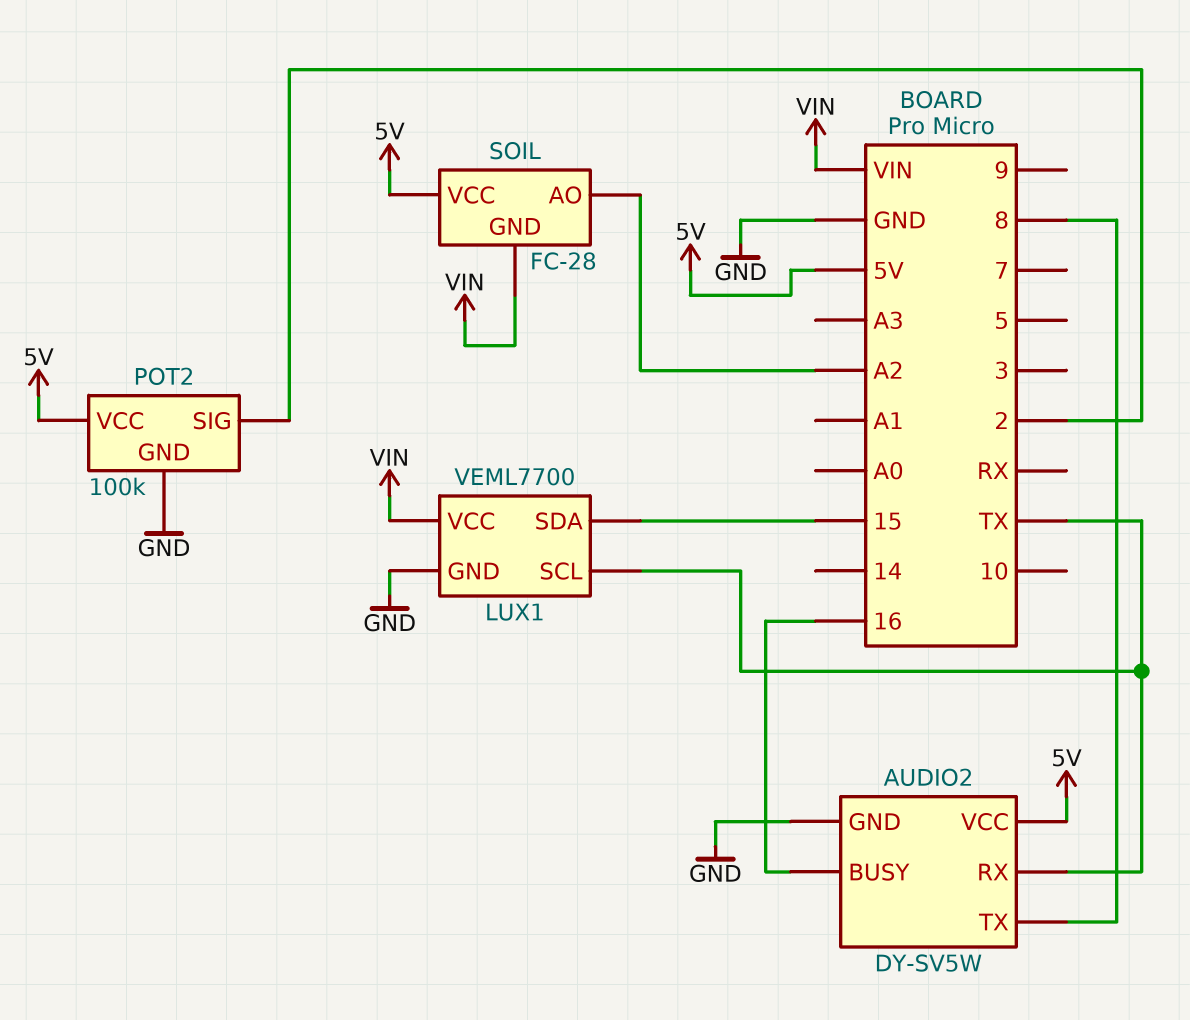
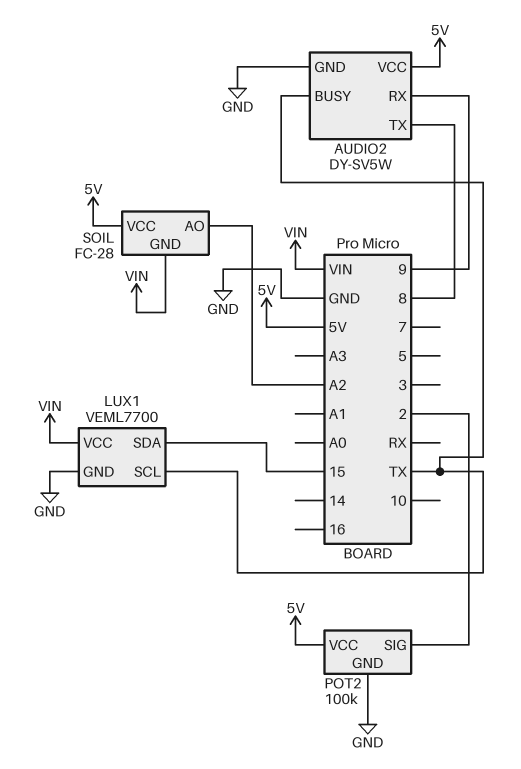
AUDIO2 pin BUSY: 16 -> TX
AUDIO2 pin RX: TX -> 9

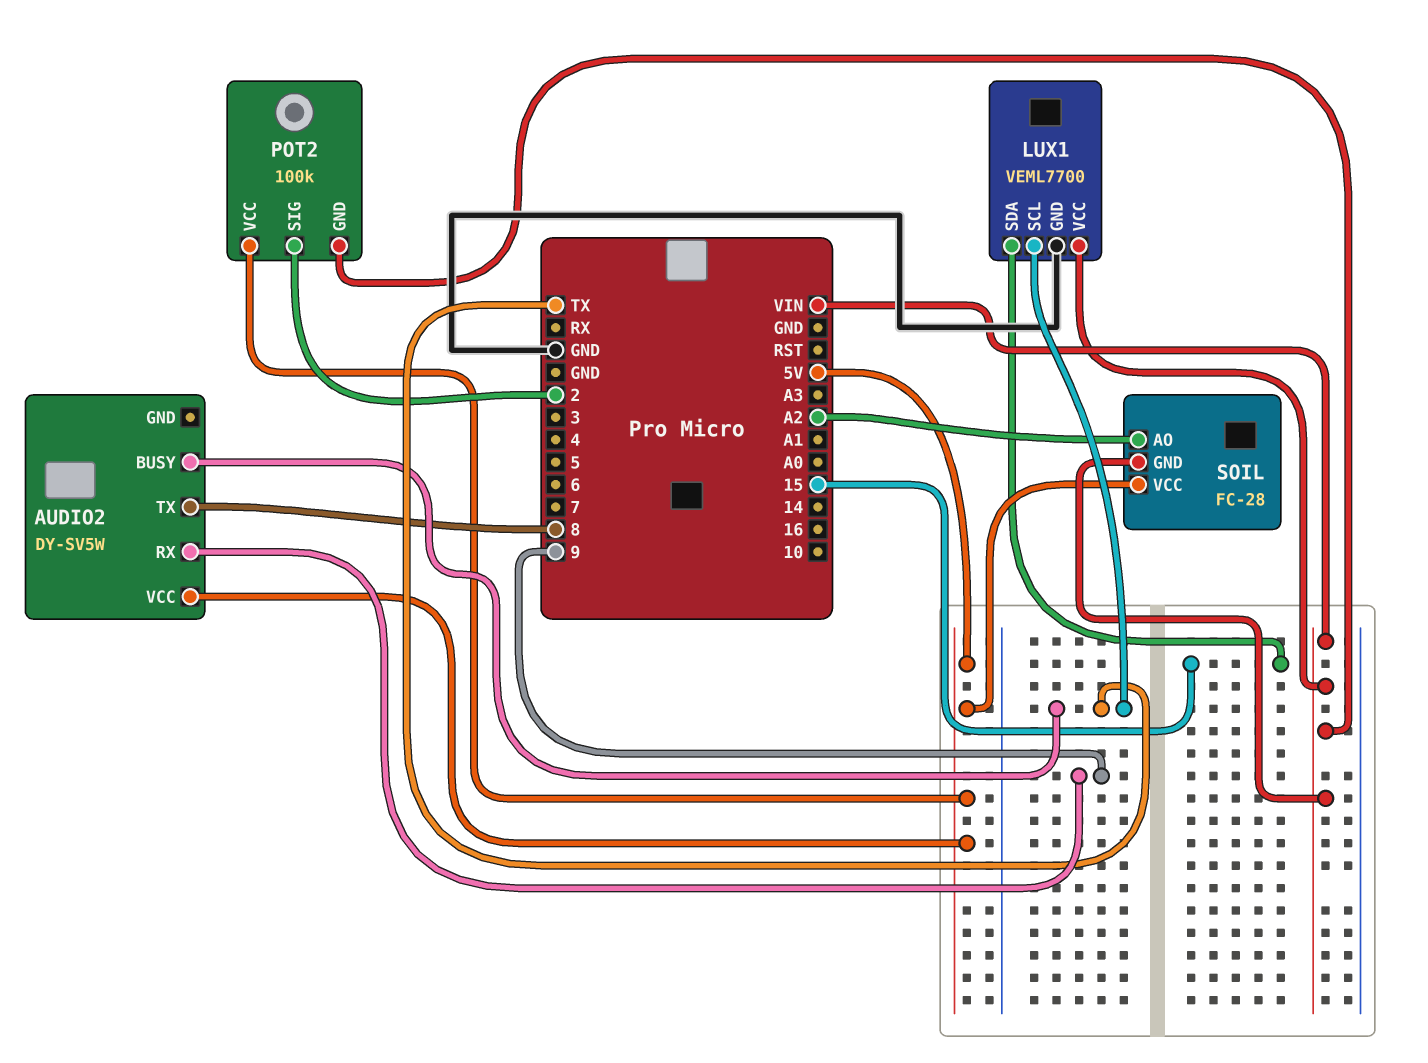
AUDIO2 pin GND: GND -> none
POT2 pin GND: GND -> VIN

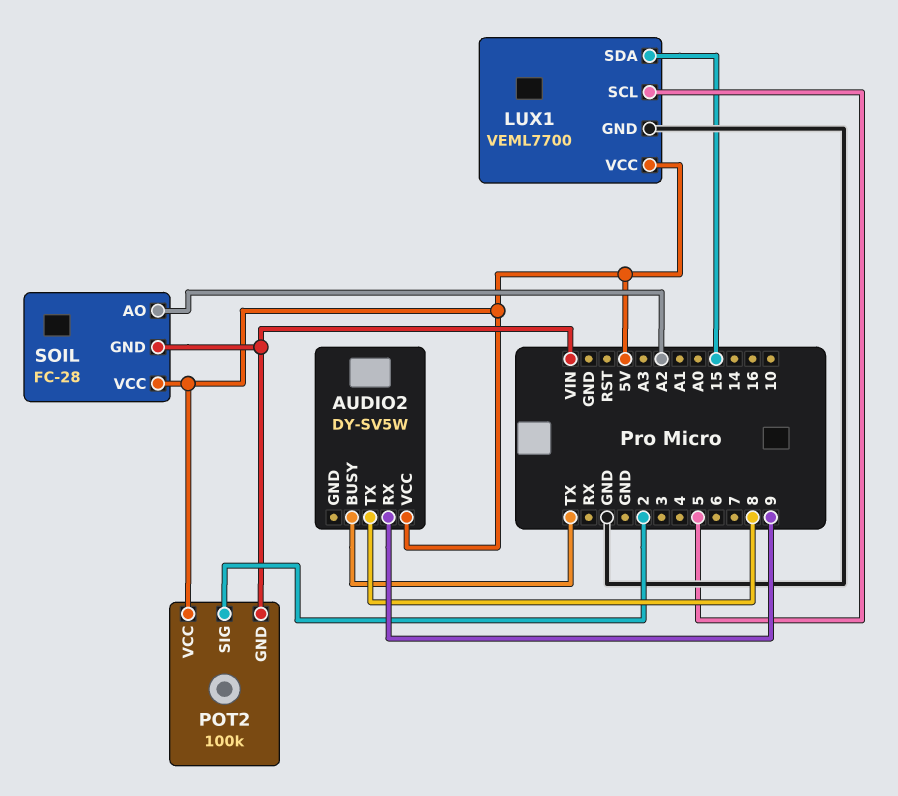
LUX1 pin SCL: TX -> 5
LUX1 pin VCC: VIN -> 5V

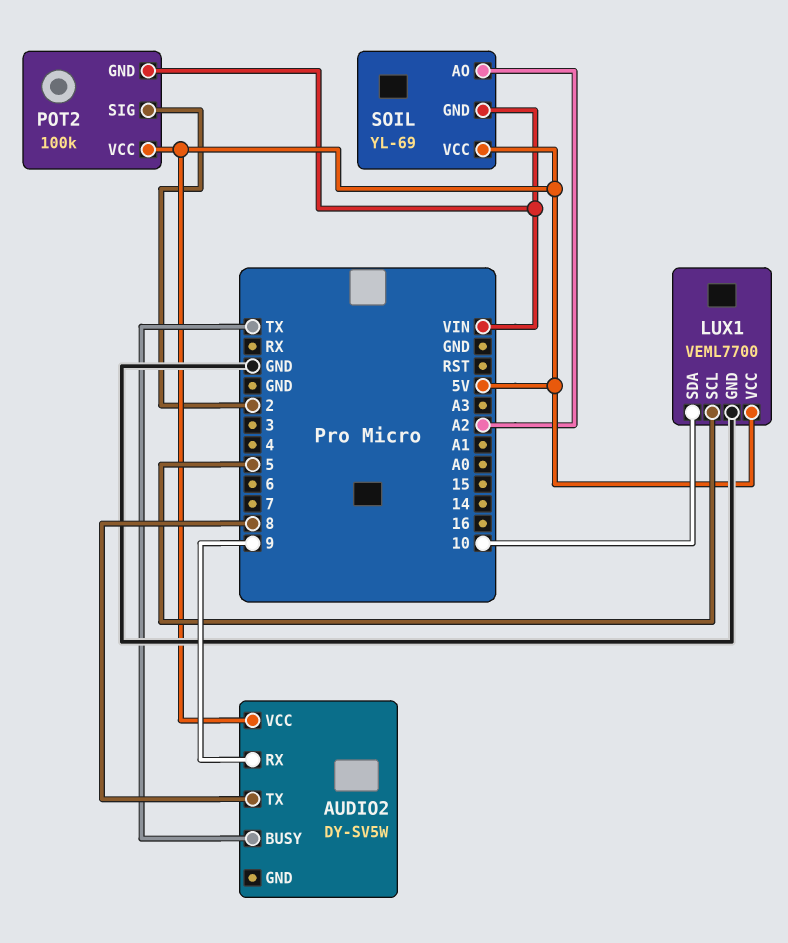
LUX1 pin SDA: 15 -> 10
SOIL: FC-28 -> YL-69

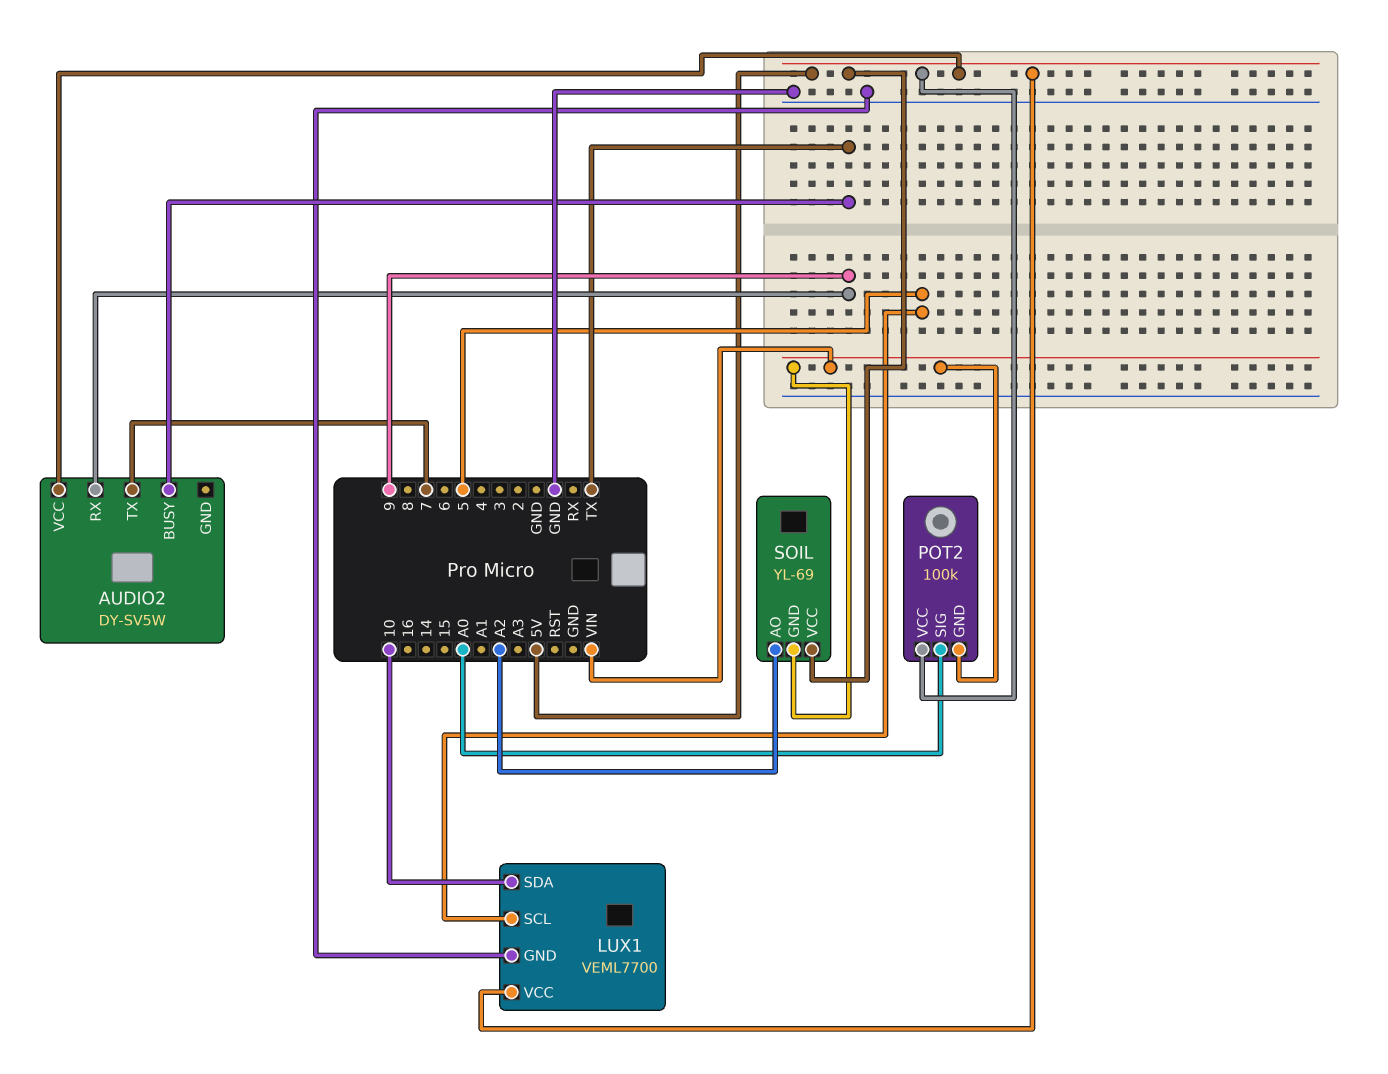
AUDIO2 pin TX: 8 -> 7
POT2 pin SIG: 2 -> A0

